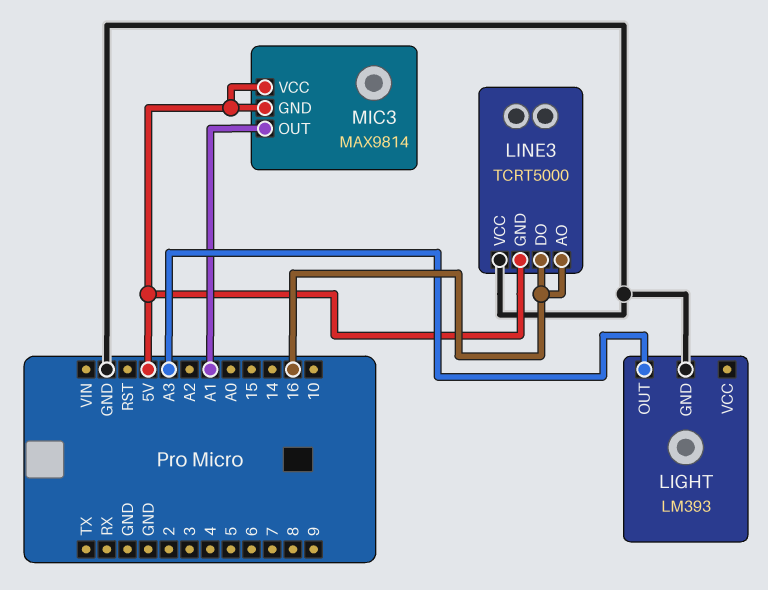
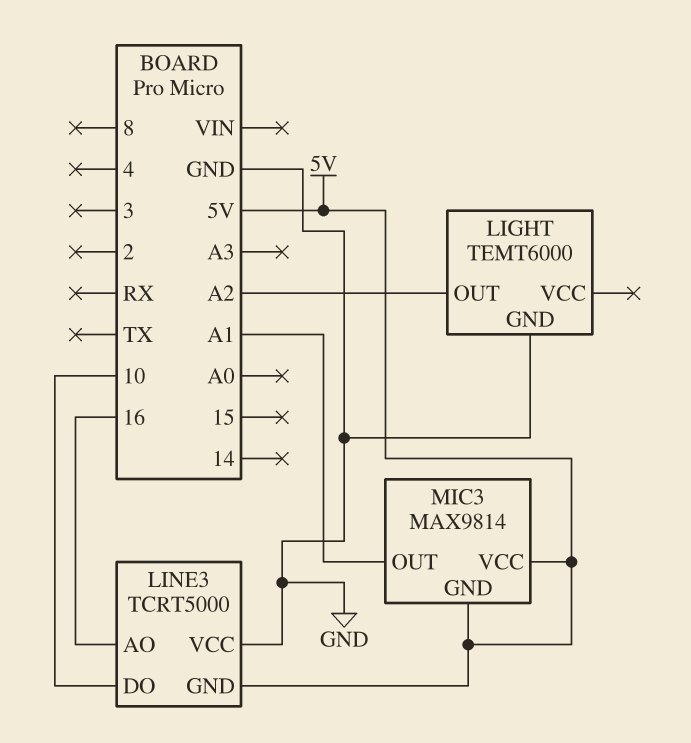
LIGHT: LM393 -> TEMT6000
LIGHT pin OUT: A3 -> A2
LINE3 pin DO: 16 -> 10

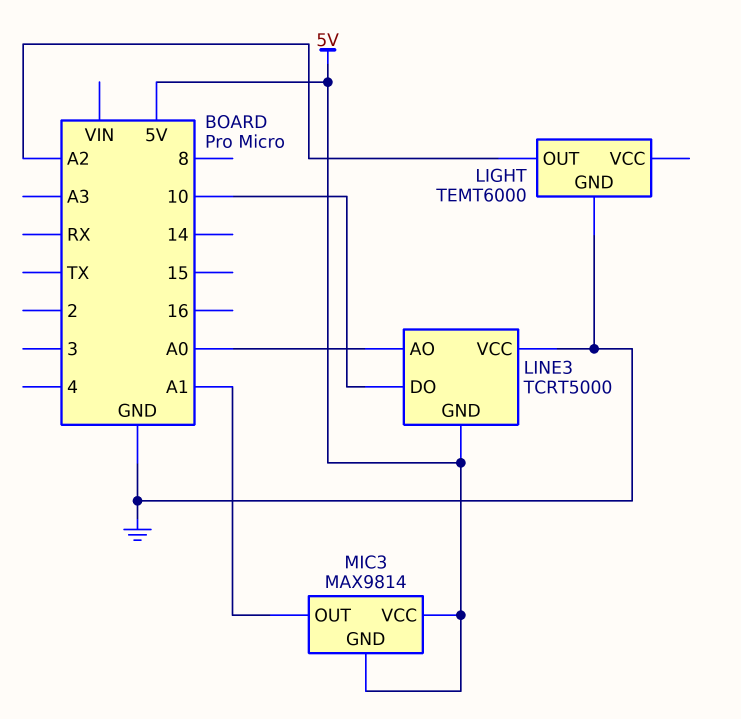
LINE3 pin AO: 16 -> A0

